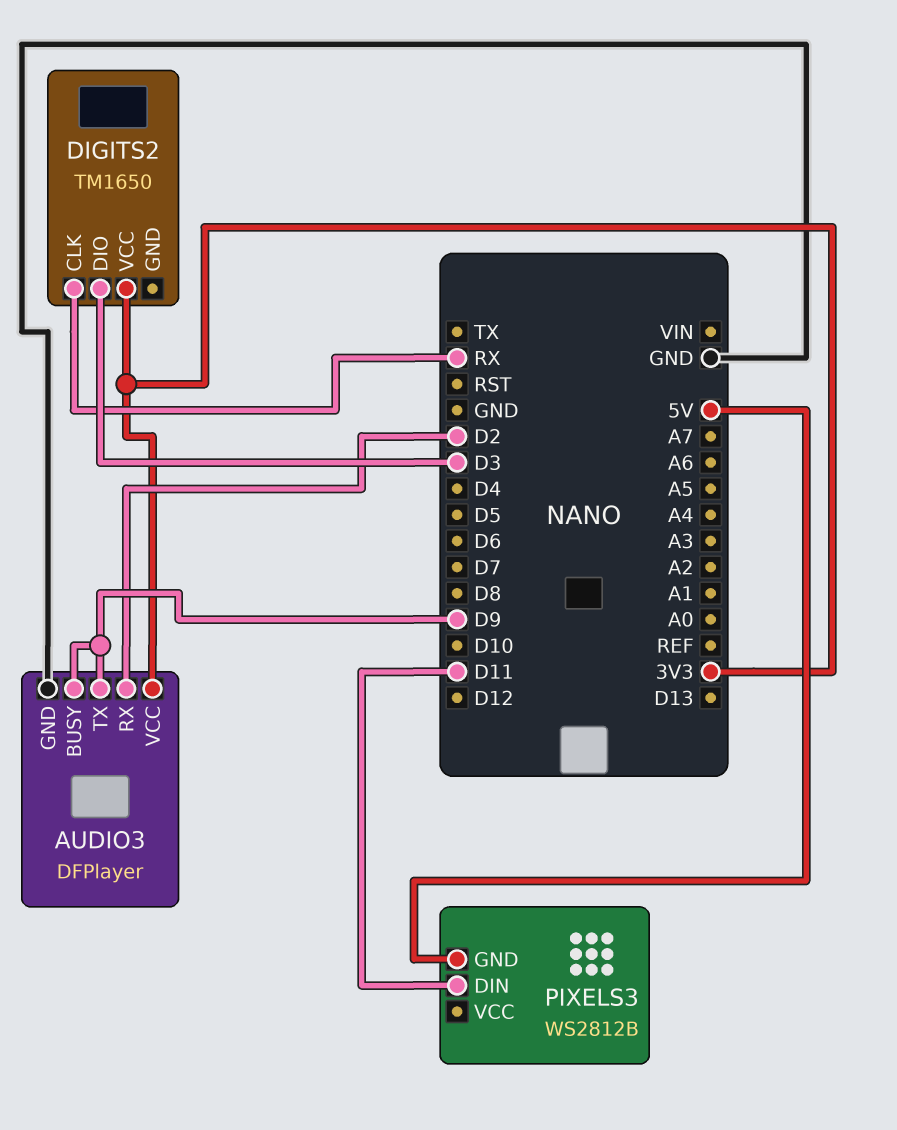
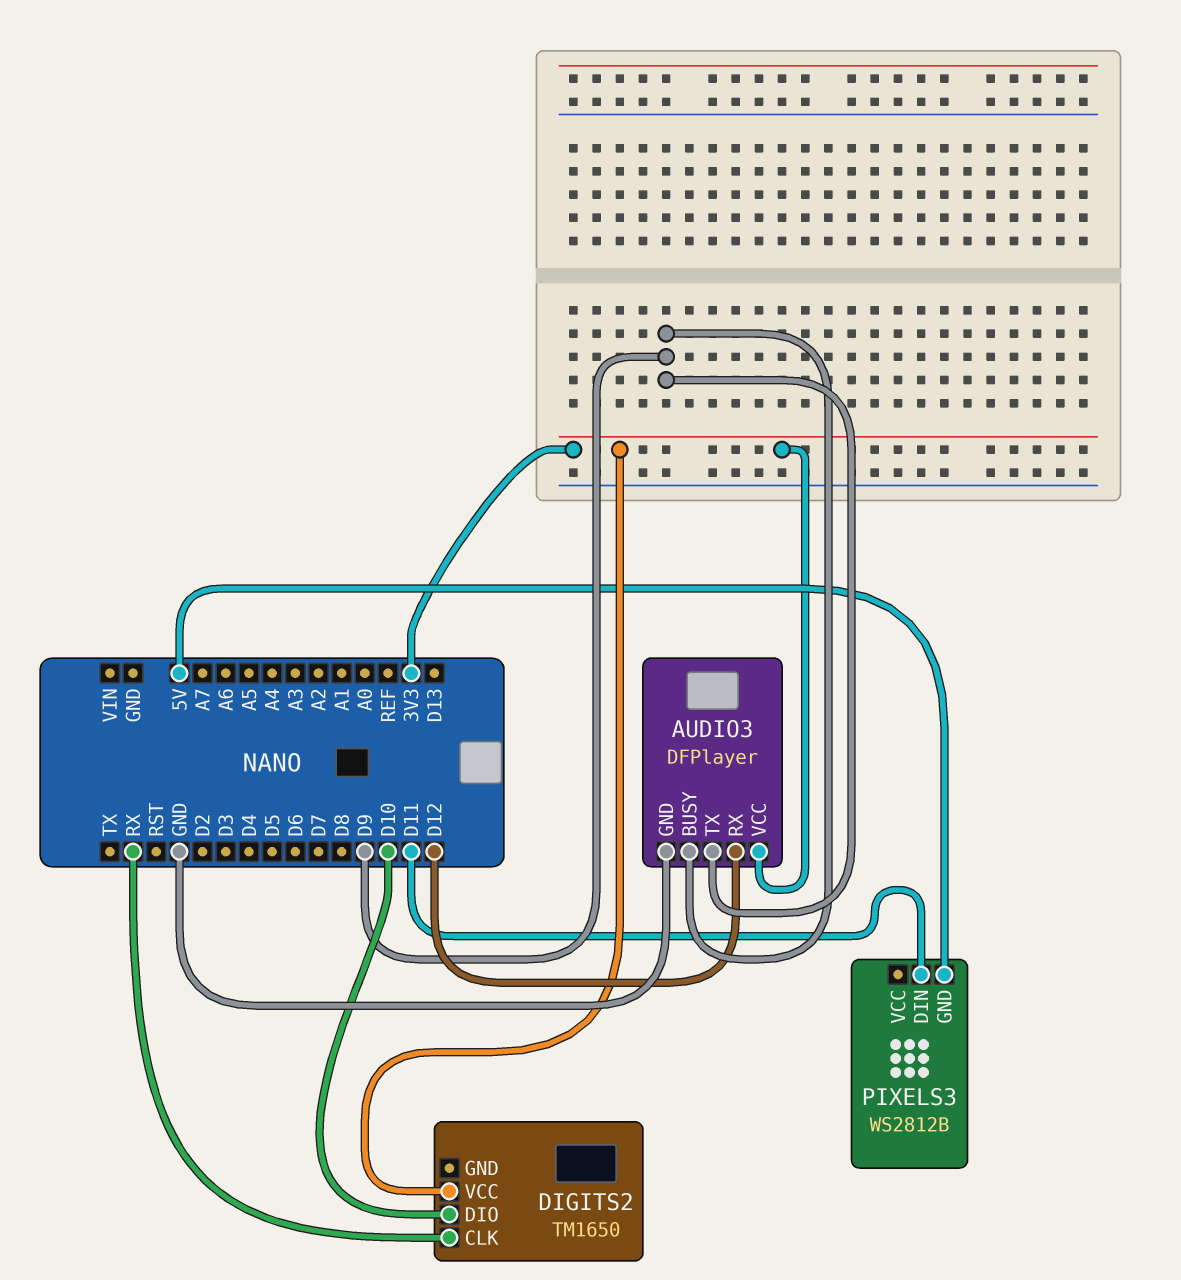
AUDIO3 pin RX: D2 -> D12
DIGITS2 pin DIO: D3 -> D10

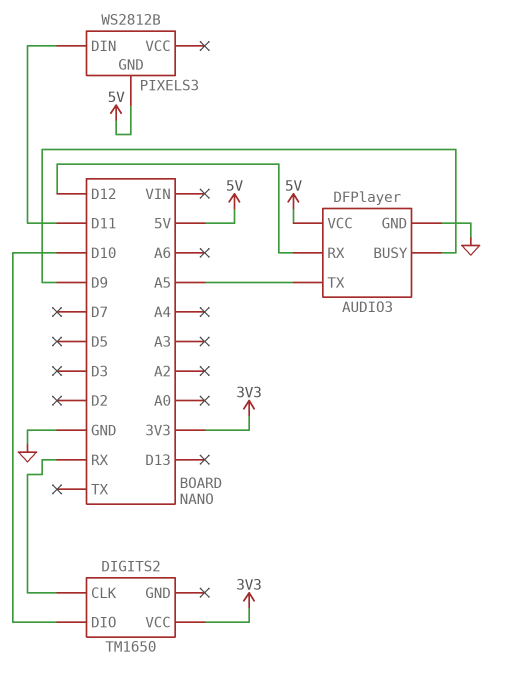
AUDIO3 pin TX: D9 -> A5
AUDIO3 pin VCC: 3V3 -> 5V

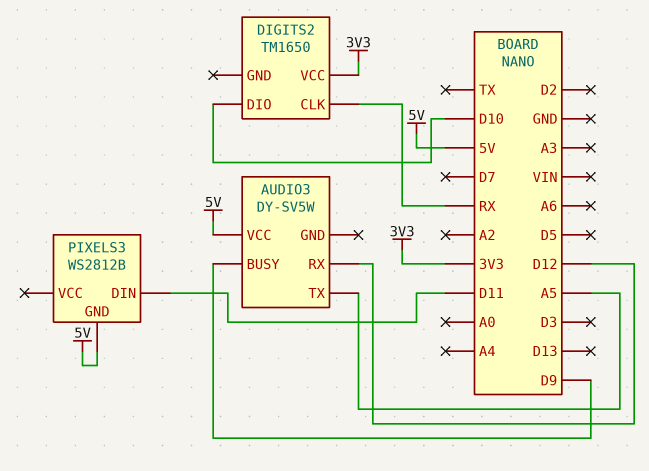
AUDIO3: DFPlayer -> DY-SV5W
AUDIO3 pin GND: GND -> none

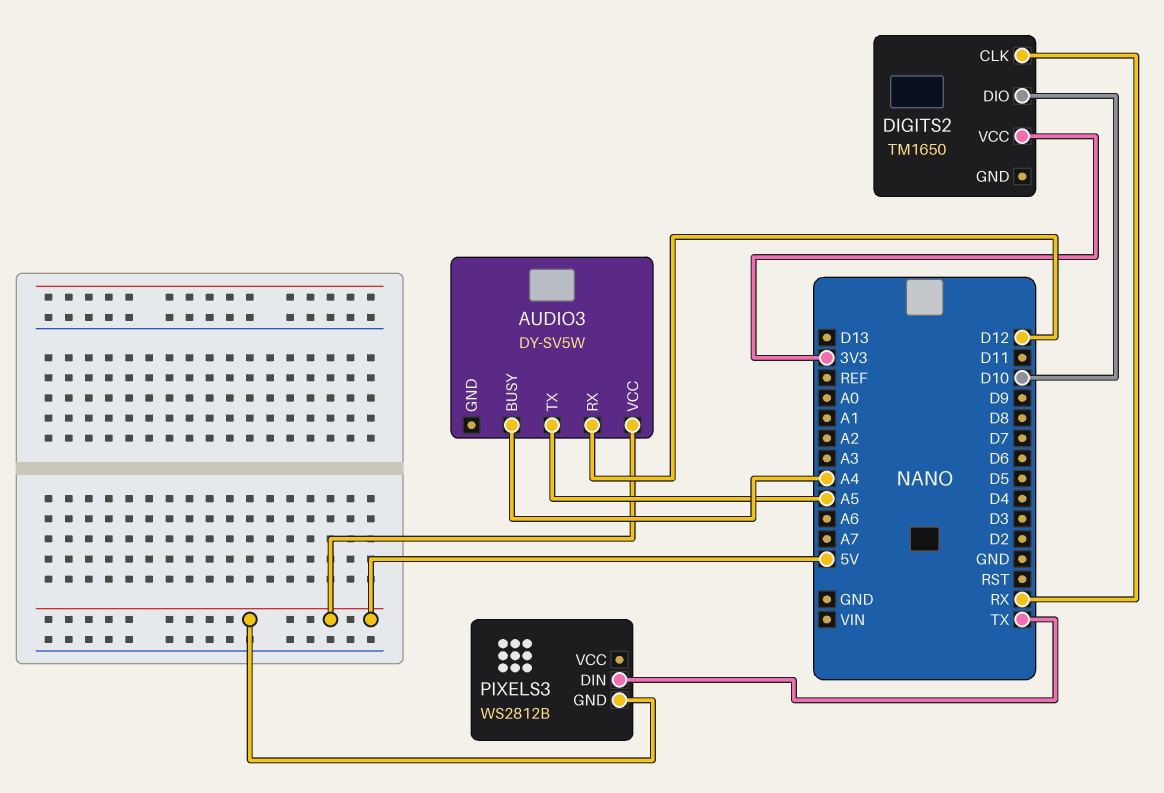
AUDIO3 pin BUSY: D9 -> A4
PIXELS3 pin DIN: D11 -> TX

